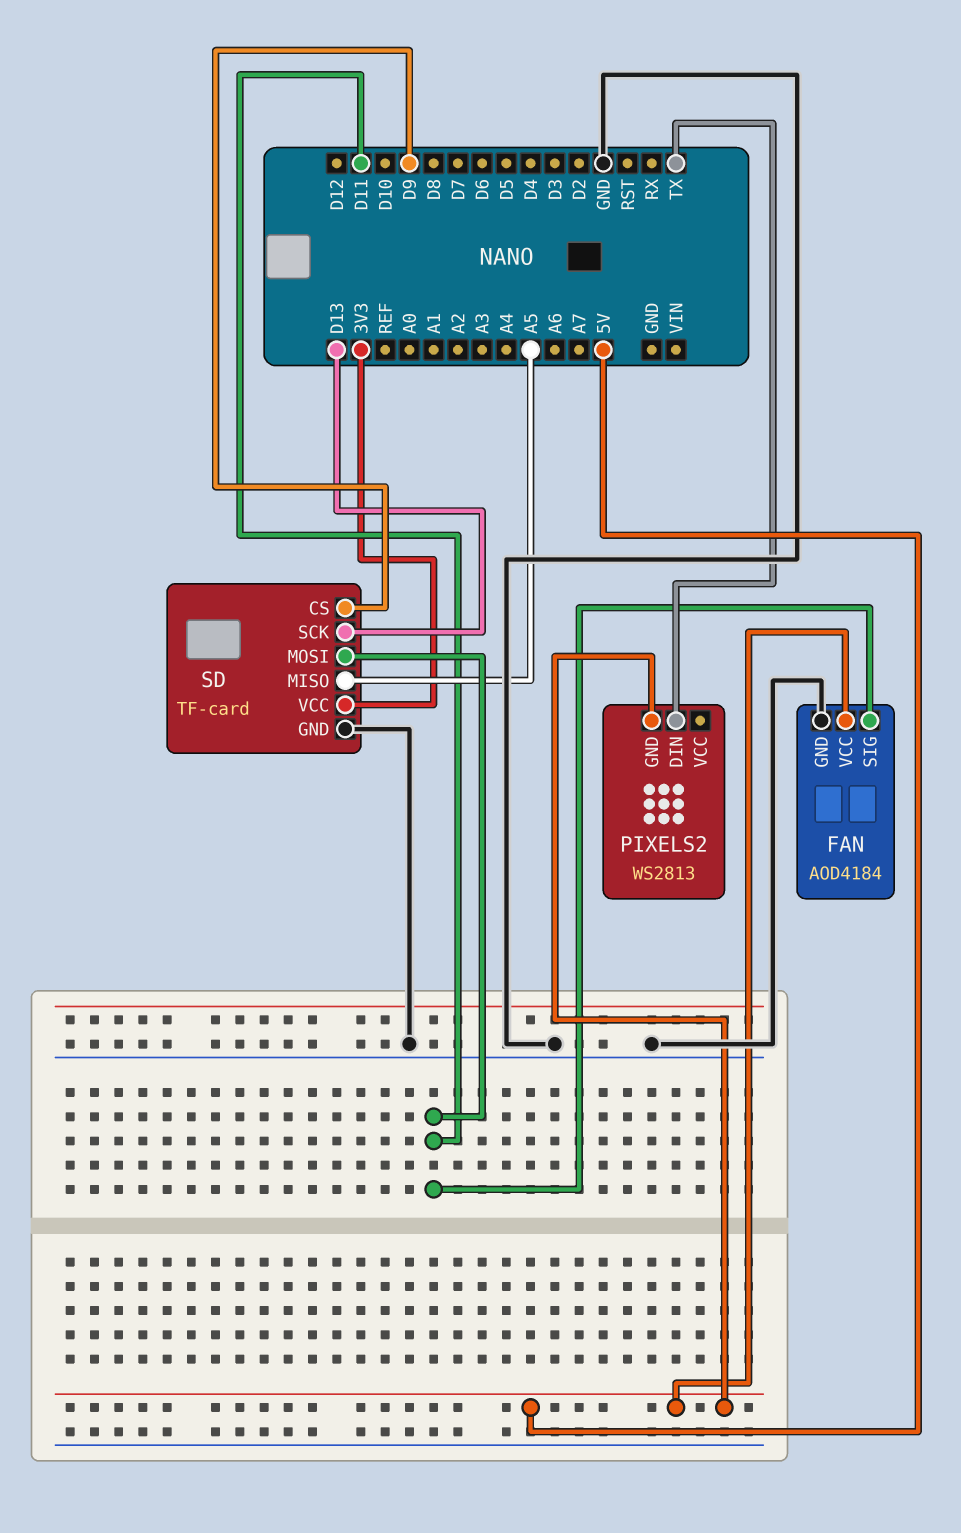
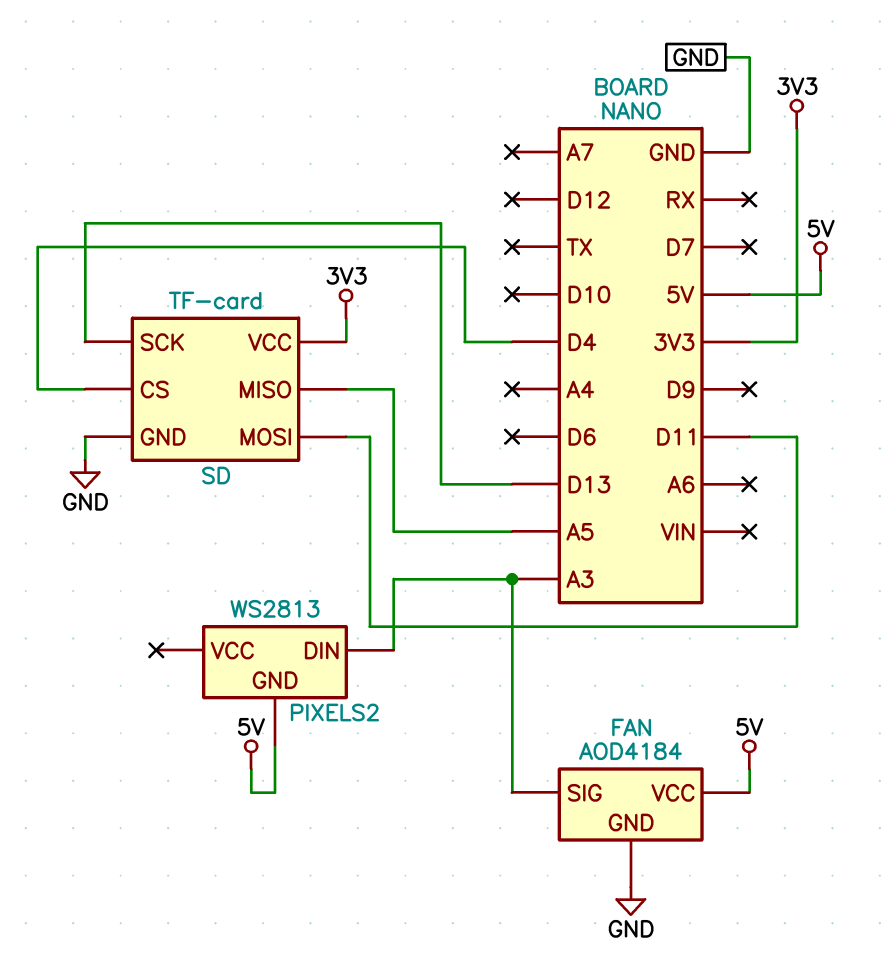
FAN pin SIG: D11 -> A3
PIXELS2 pin DIN: TX -> A3
SD pin CS: D9 -> D4

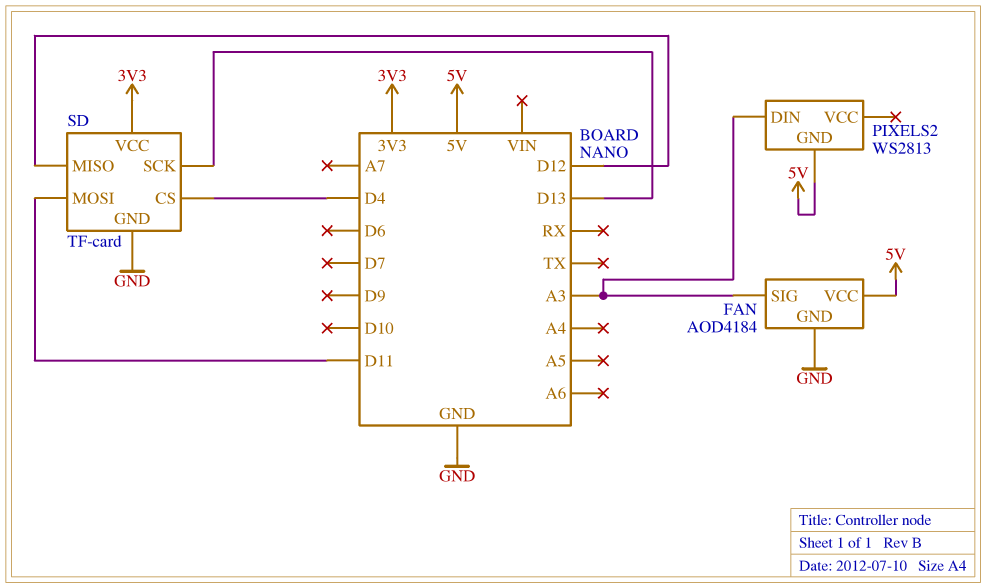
SD pin MISO: A5 -> D12

